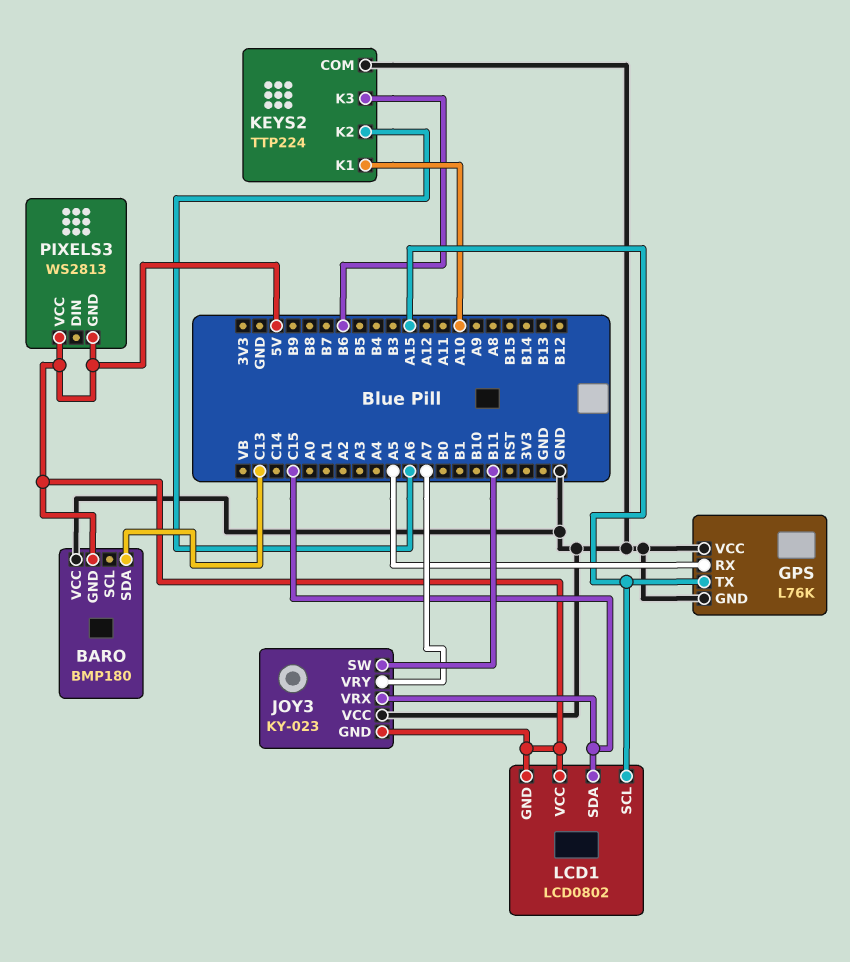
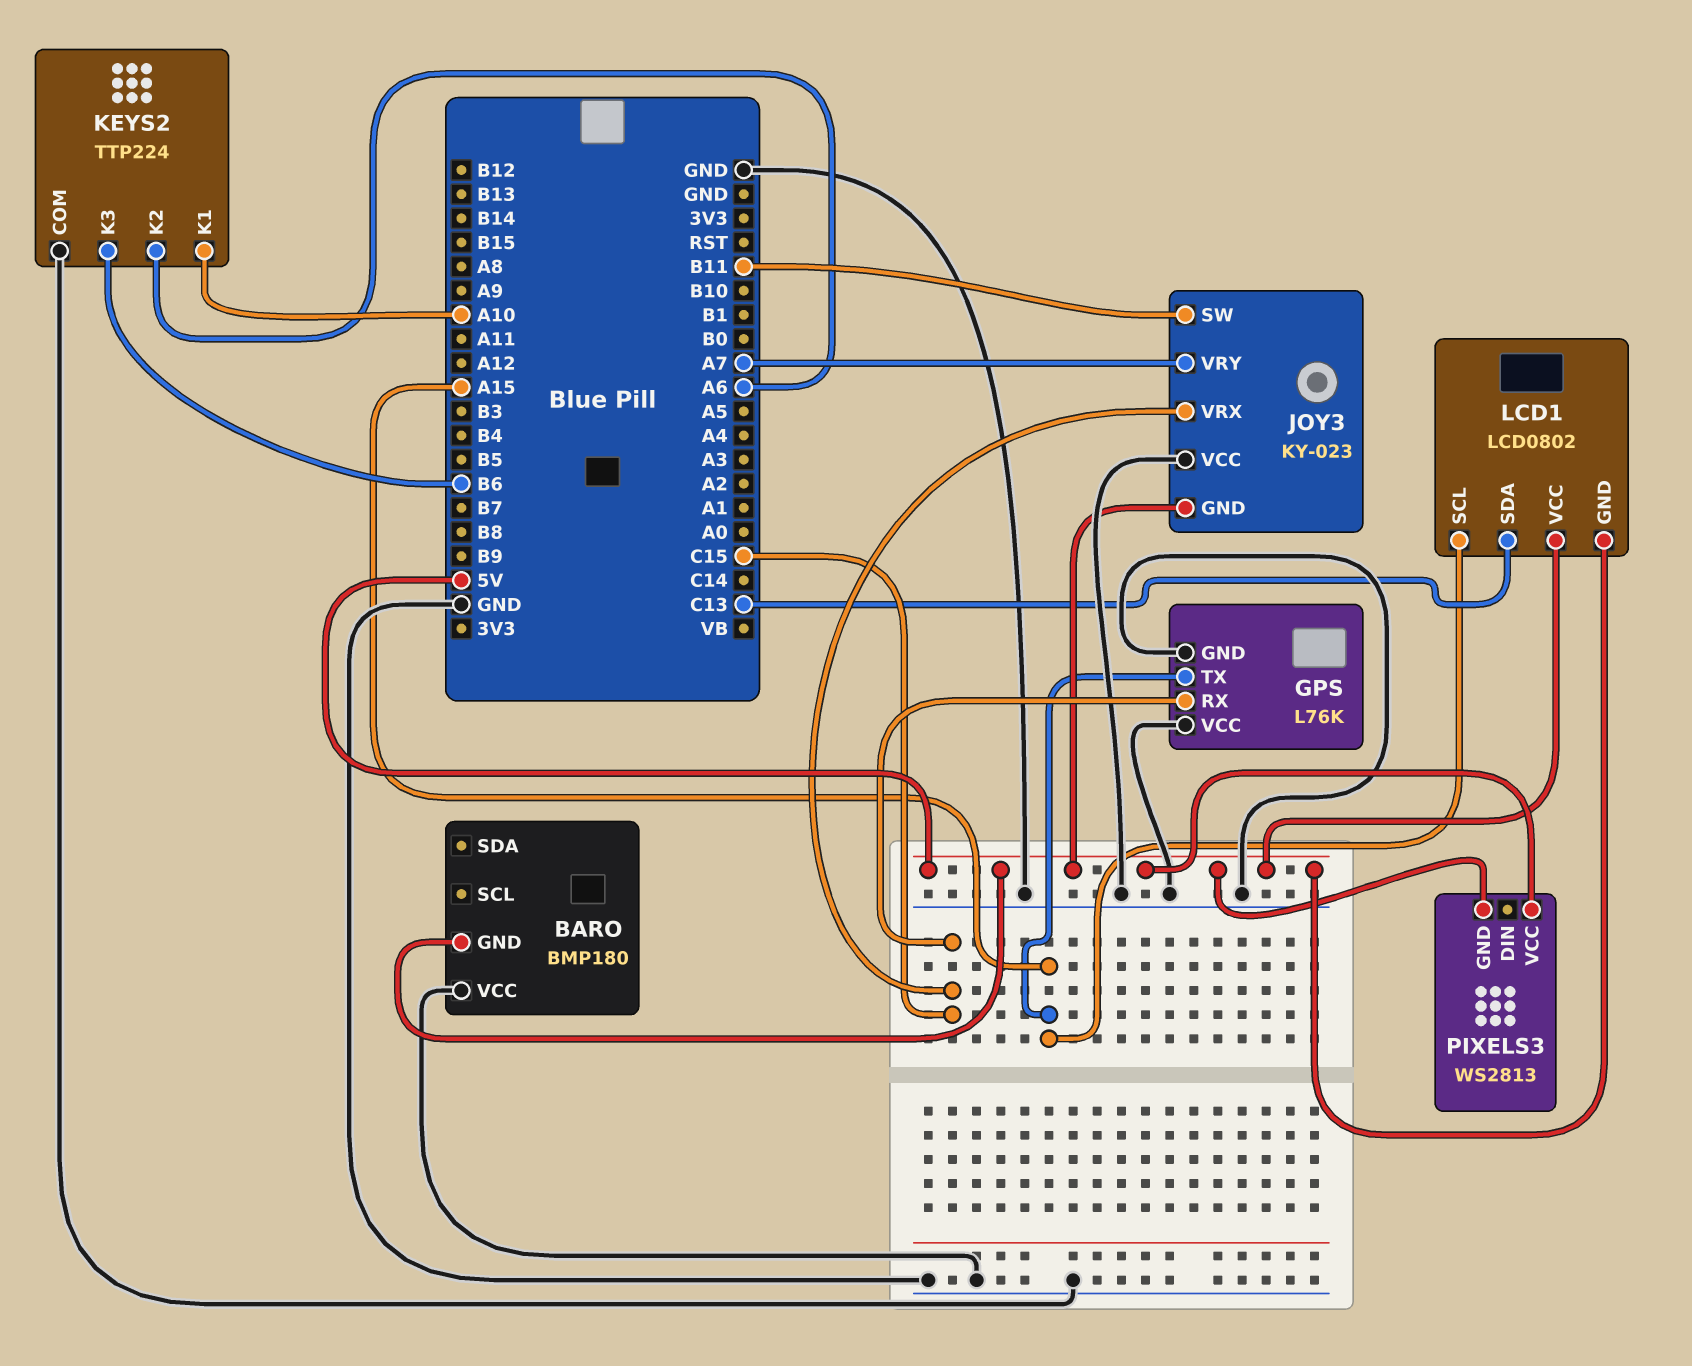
BARO pin SDA: C13 -> none
GPS pin RX: A5 -> C15
LCD1 pin SDA: C15 -> C13

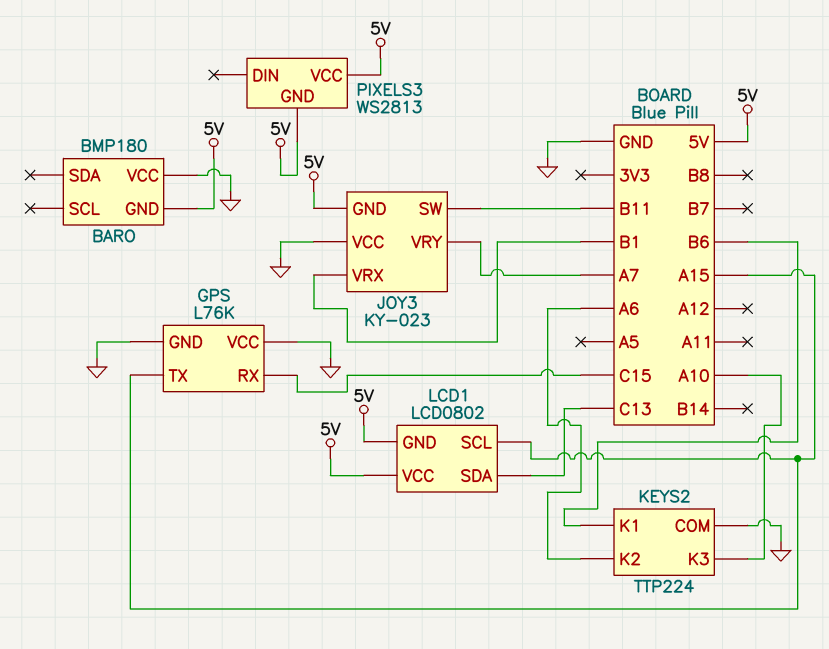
JOY3 pin VRX: C15 -> B1
KEYS2 pin K1: A10 -> B6
KEYS2 pin K3: B6 -> A10

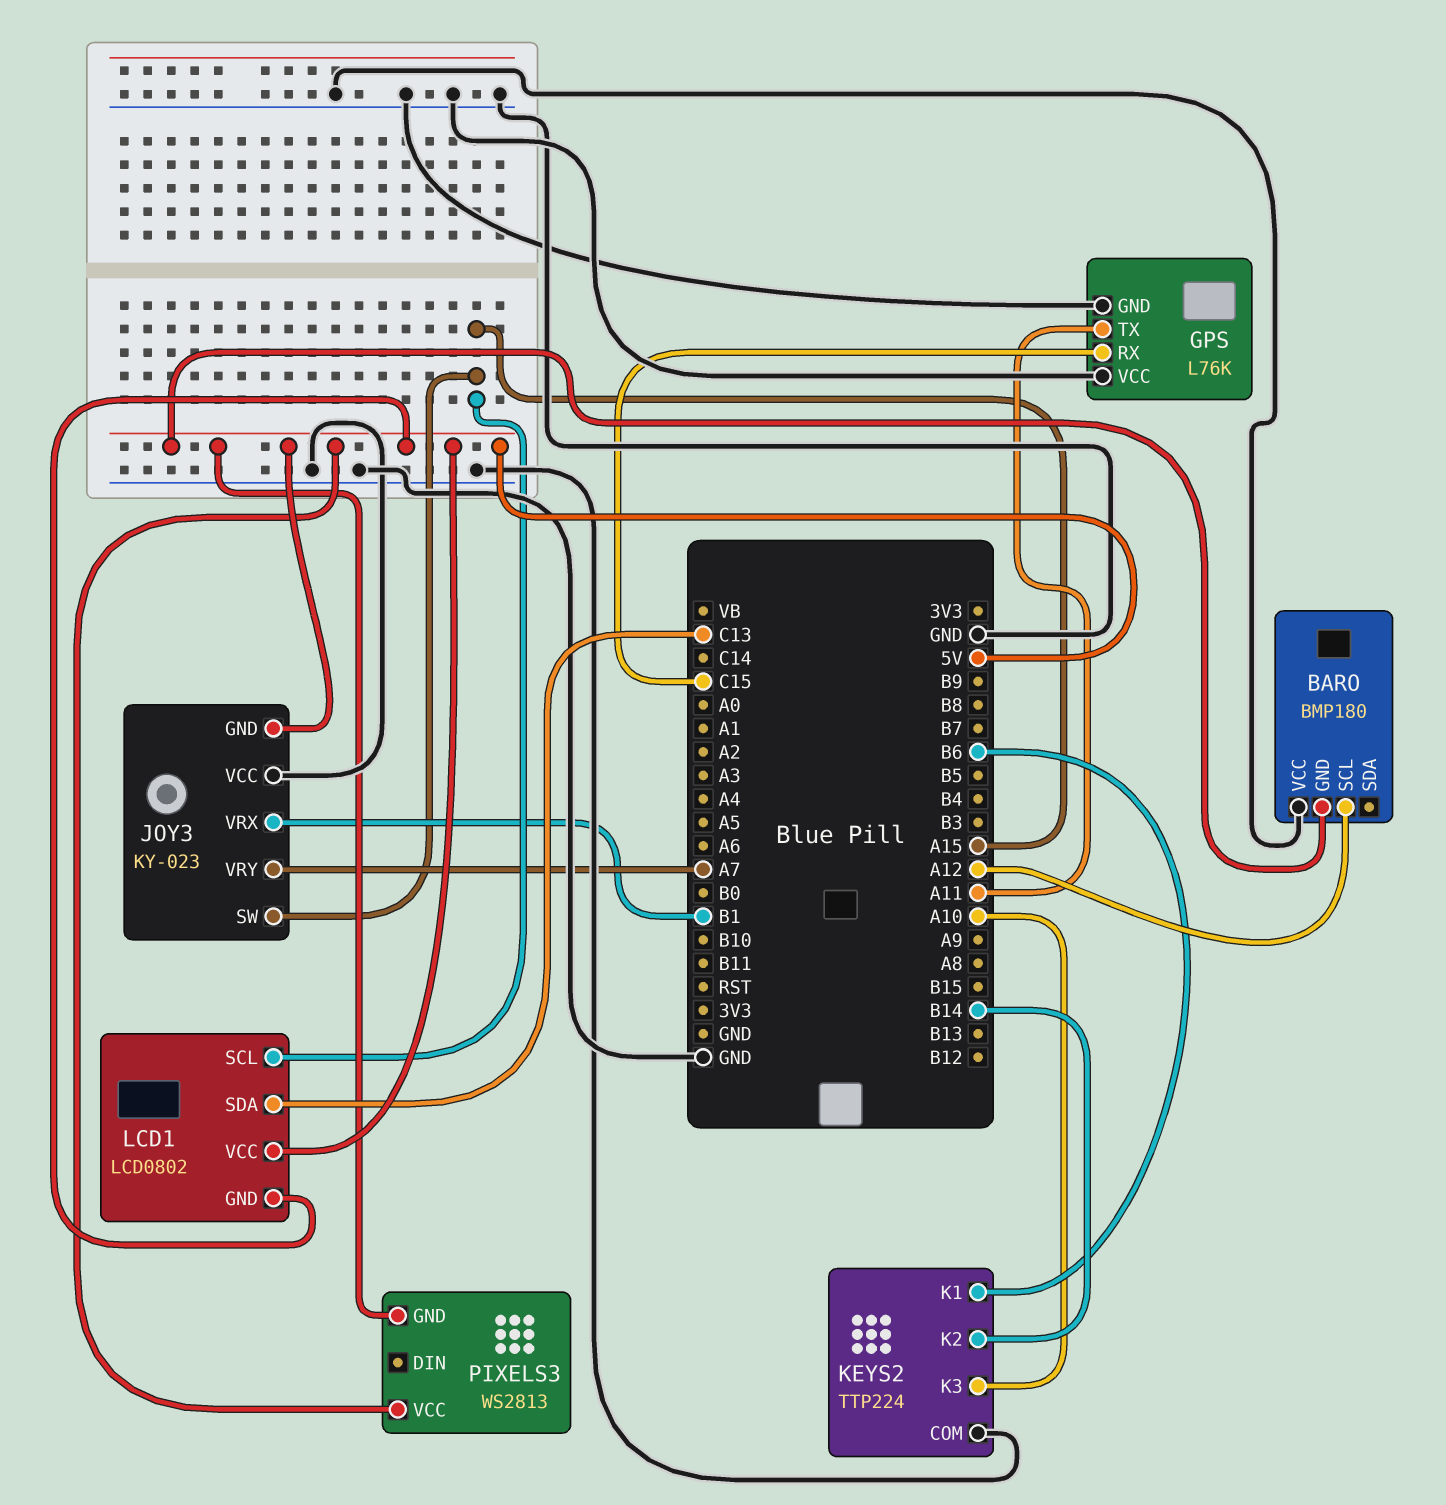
BARO pin SCL: none -> A12
GPS pin TX: A15 -> A11
JOY3 pin SW: B11 -> A15
KEYS2 pin K2: A6 -> B14

